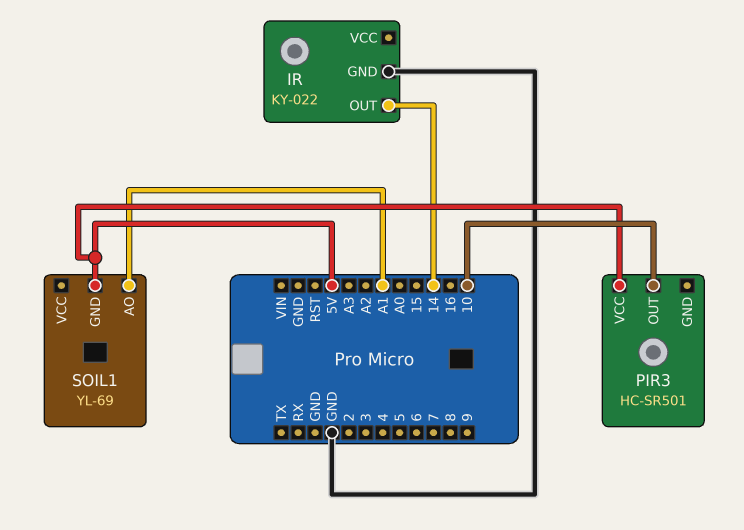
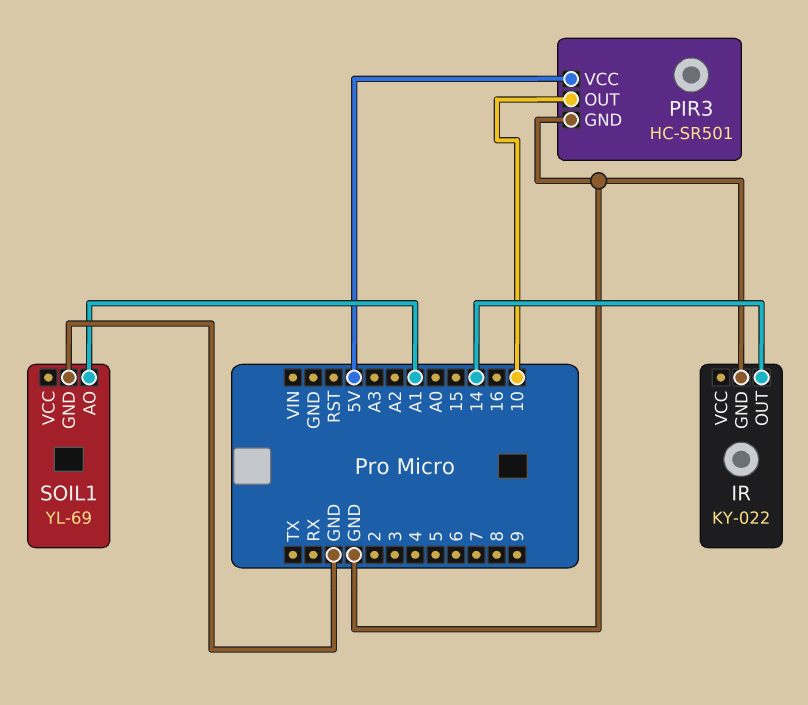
PIR3 pin GND: none -> GND
SOIL1 pin GND: 5V -> GND

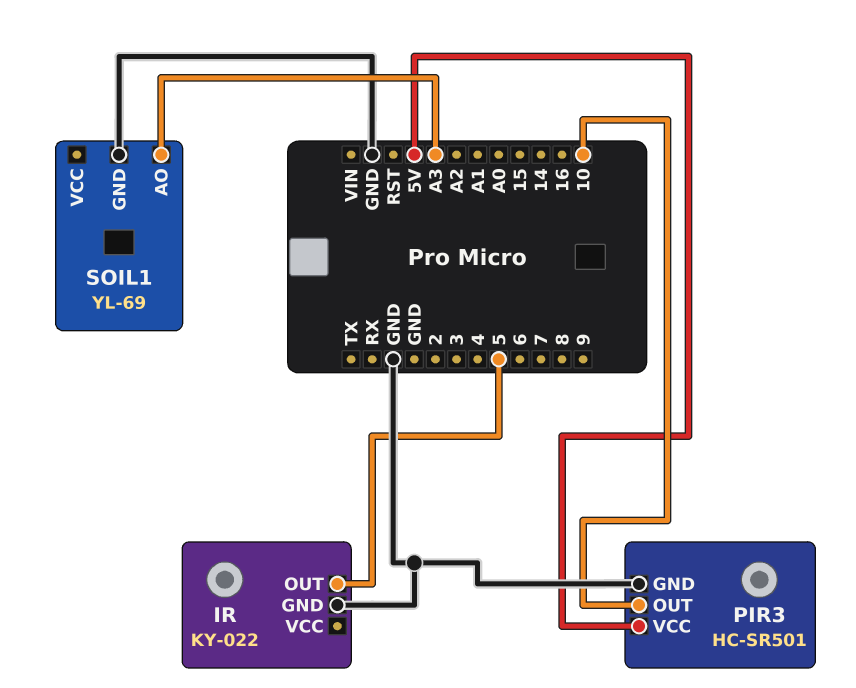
IR pin OUT: 14 -> 5
SOIL1 pin AO: A1 -> A3

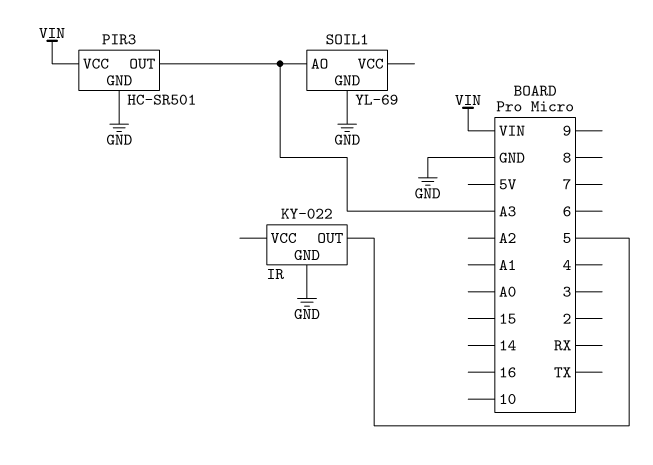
PIR3 pin OUT: 10 -> A3
PIR3 pin VCC: 5V -> VIN

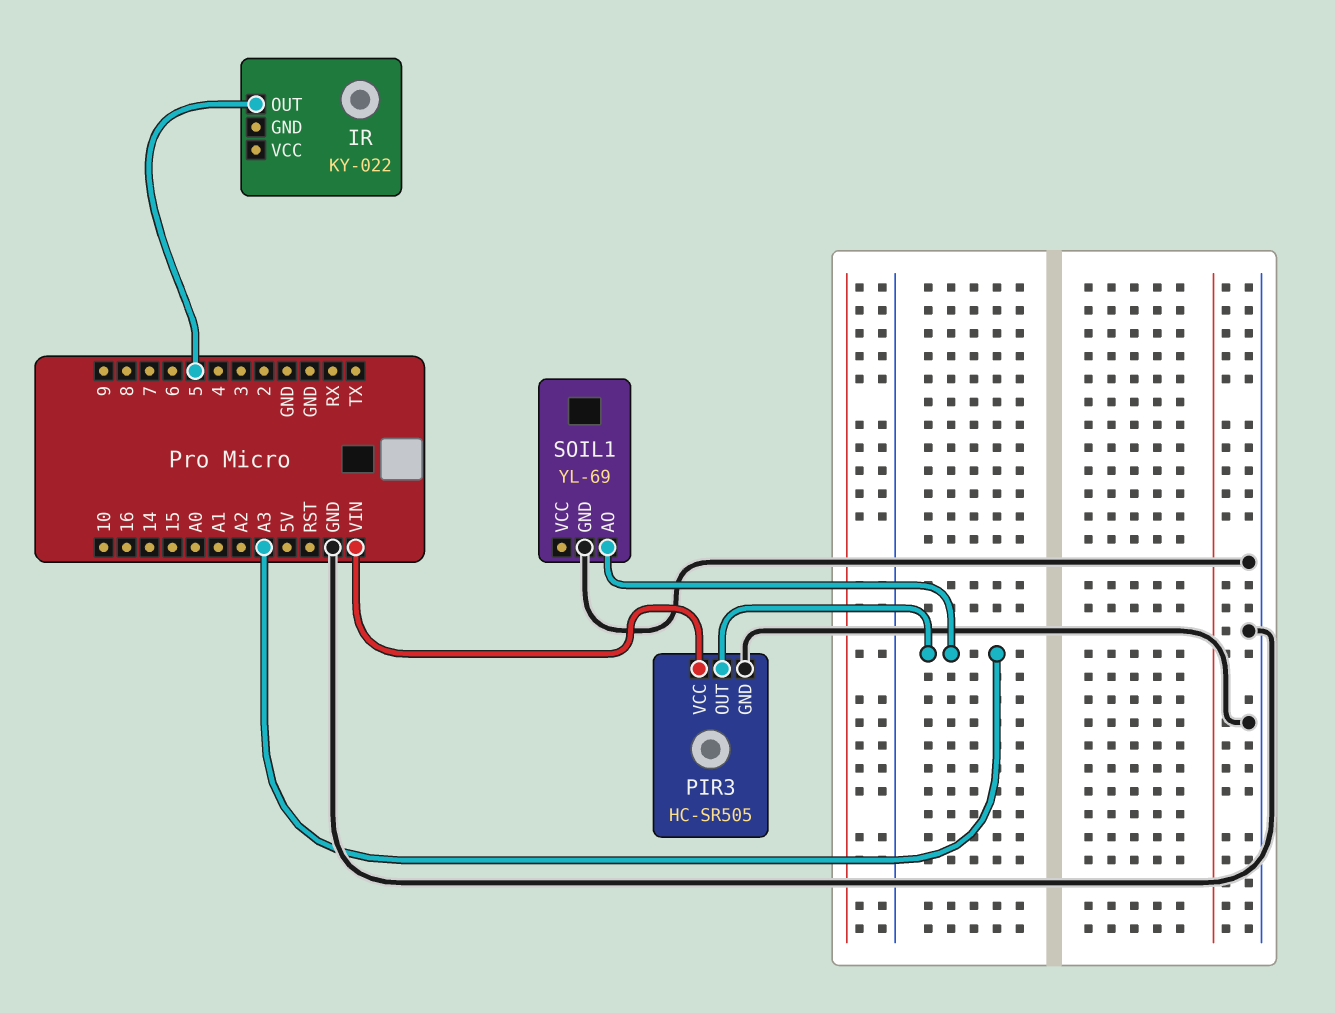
IR pin GND: GND -> none
PIR3: HC-SR501 -> HC-SR505

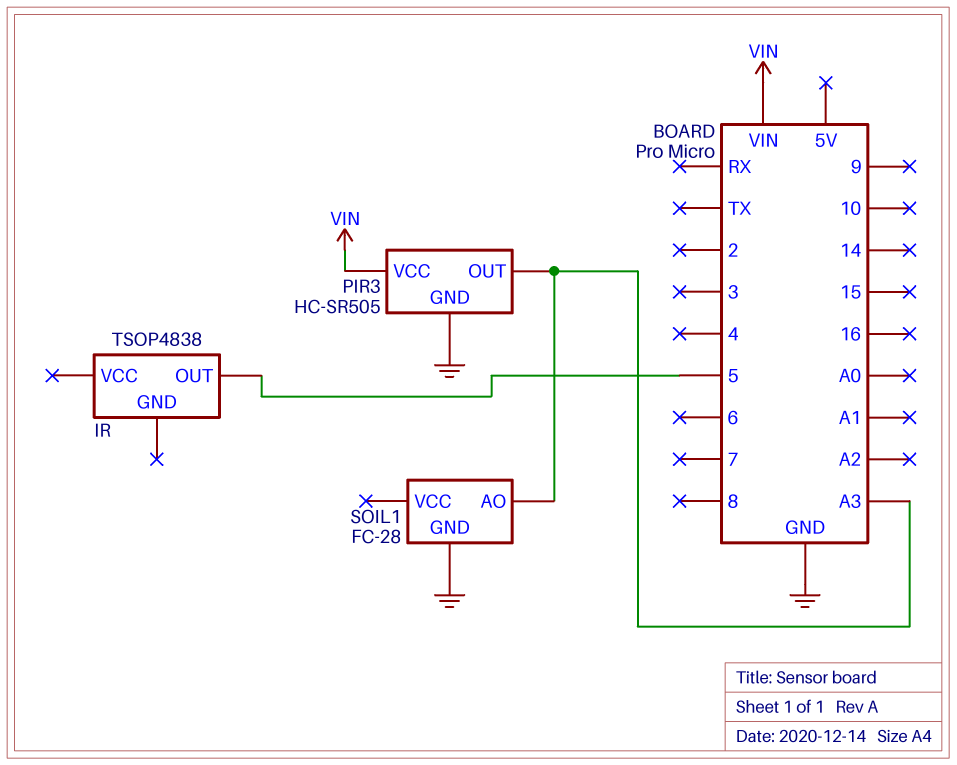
IR: KY-022 -> TSOP4838
SOIL1: YL-69 -> FC-28

